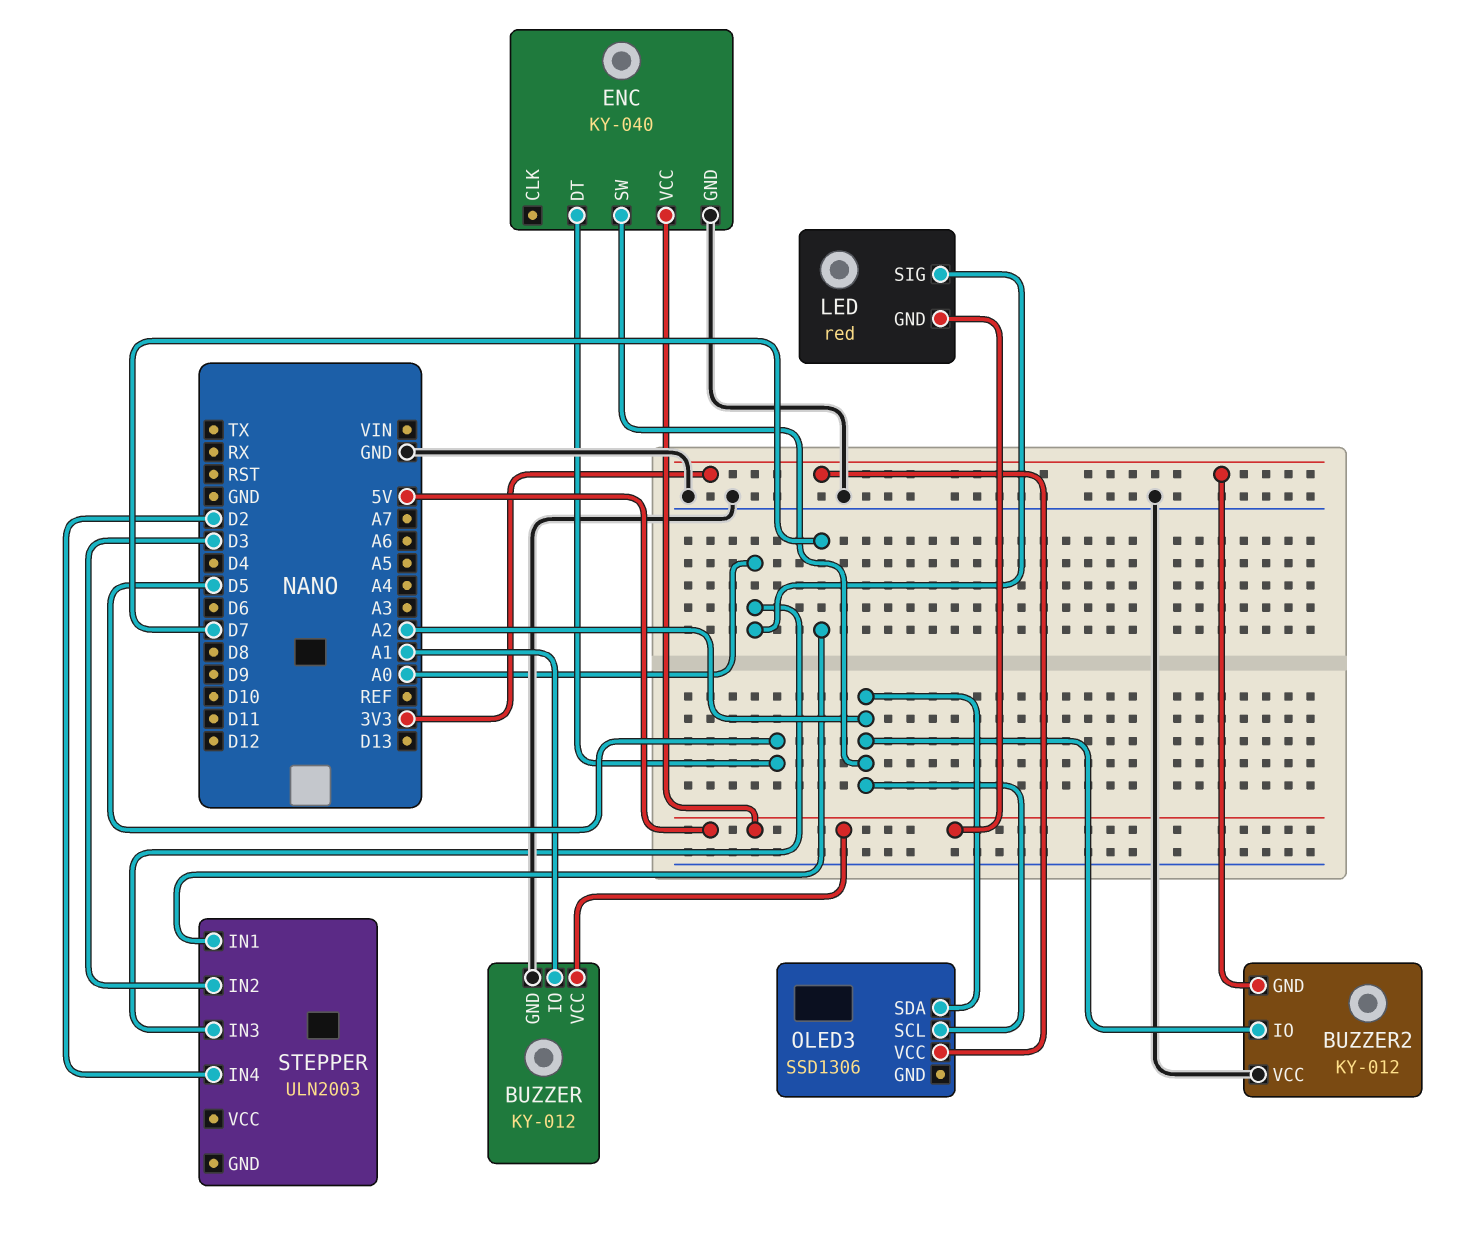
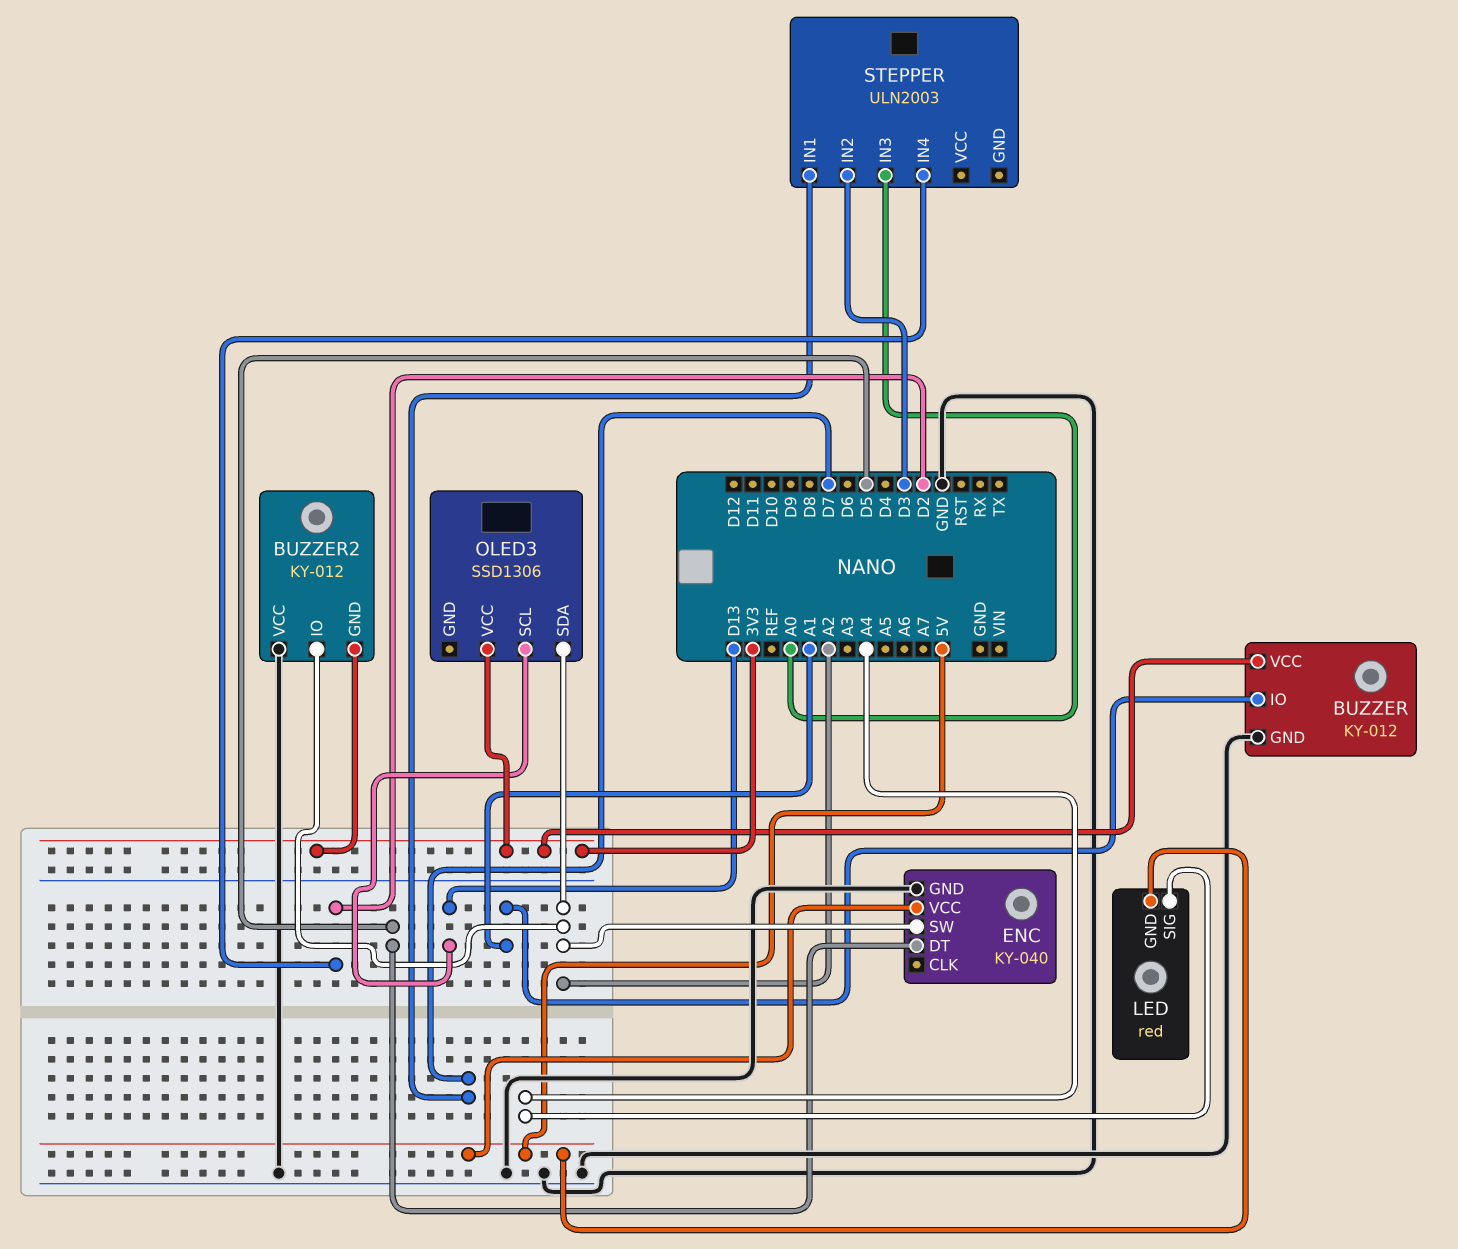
BUZZER pin VCC: 5V -> 3V3
LED pin SIG: A0 -> A4
OLED3 pin SCL: A2 -> D13

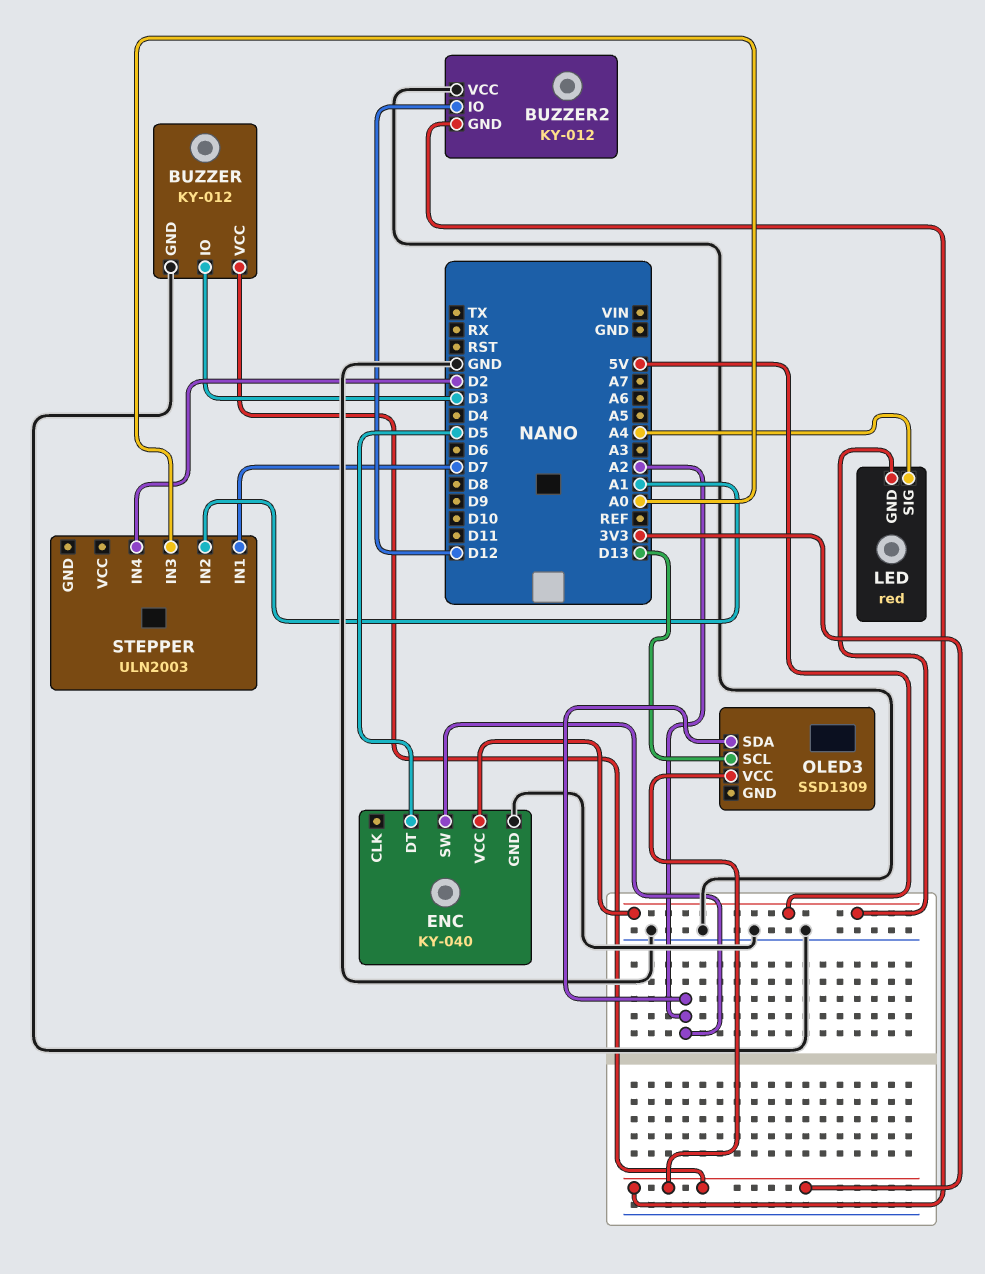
BUZZER pin IO: A1 -> D3
BUZZER2 pin IO: A2 -> D12
OLED3: SSD1306 -> SSD1309
STEPPER pin IN2: D3 -> A1

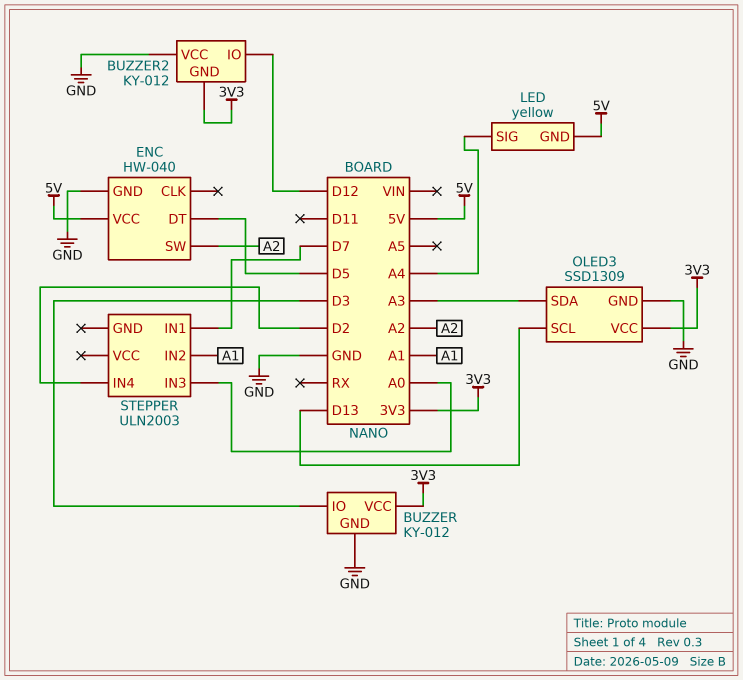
ENC: KY-040 -> HW-040
LED: red -> yellow
OLED3 pin GND: none -> GND
OLED3 pin SDA: A2 -> A3

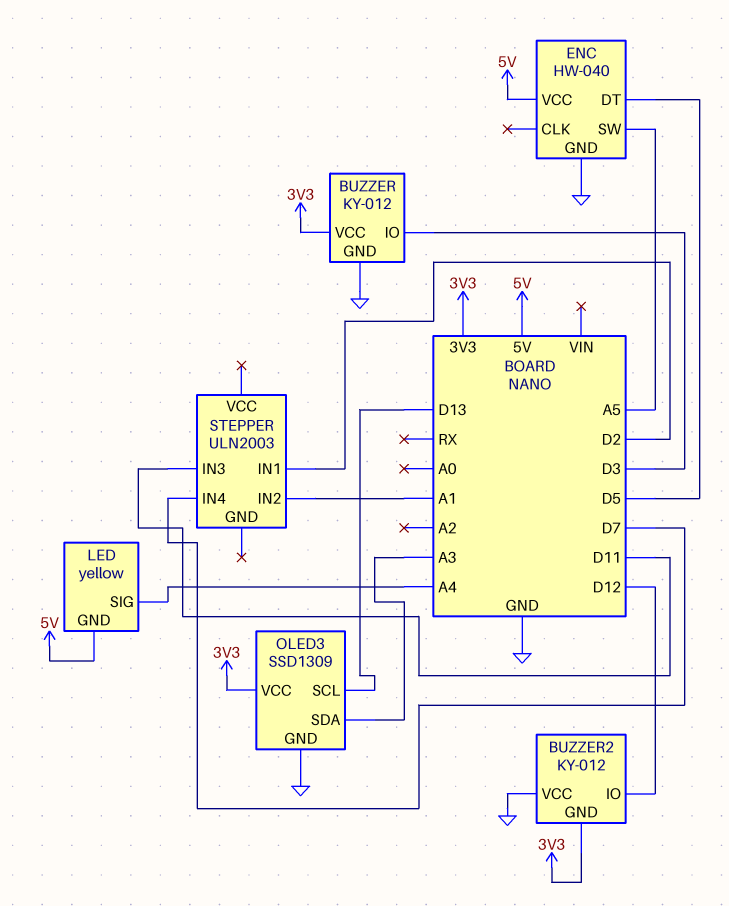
ENC pin SW: A2 -> A5
STEPPER pin IN1: D7 -> D2
STEPPER pin IN3: A0 -> D11
STEPPER pin IN4: D2 -> D7

